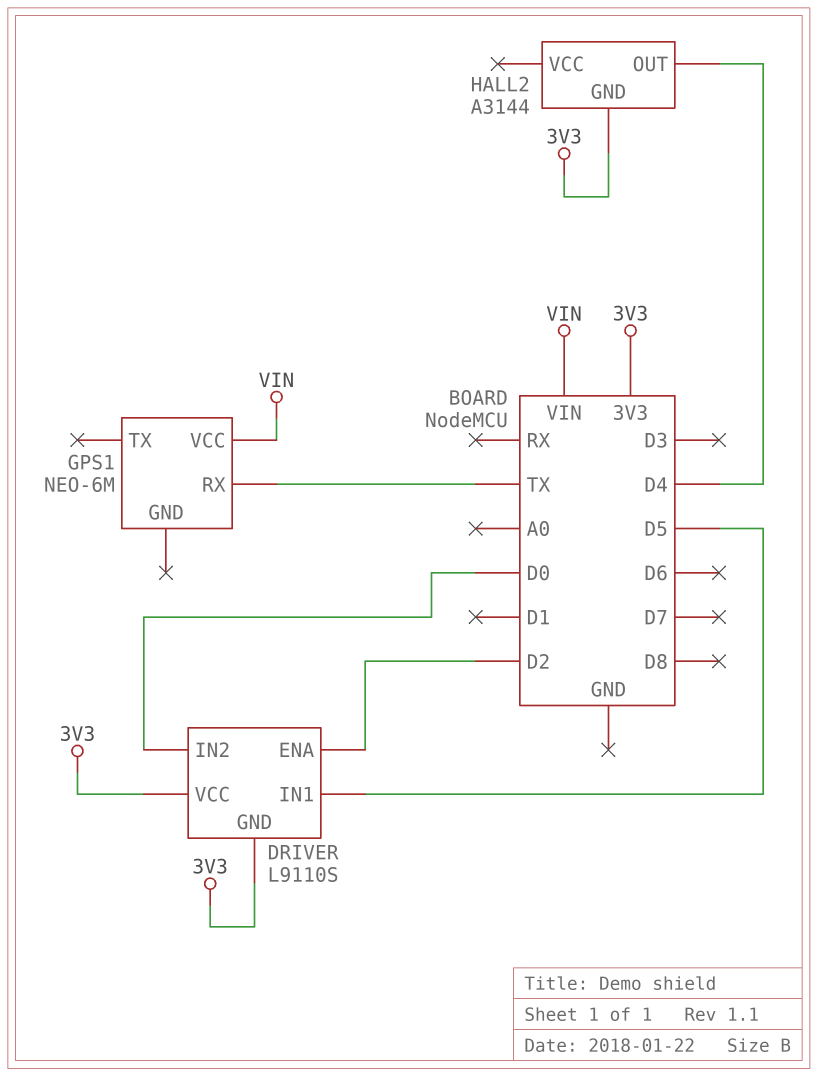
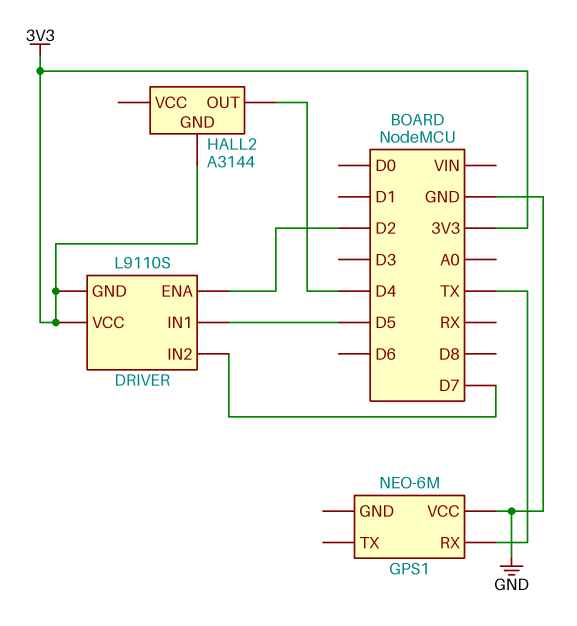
DRIVER pin IN2: D0 -> D7
GPS1 pin VCC: VIN -> GND

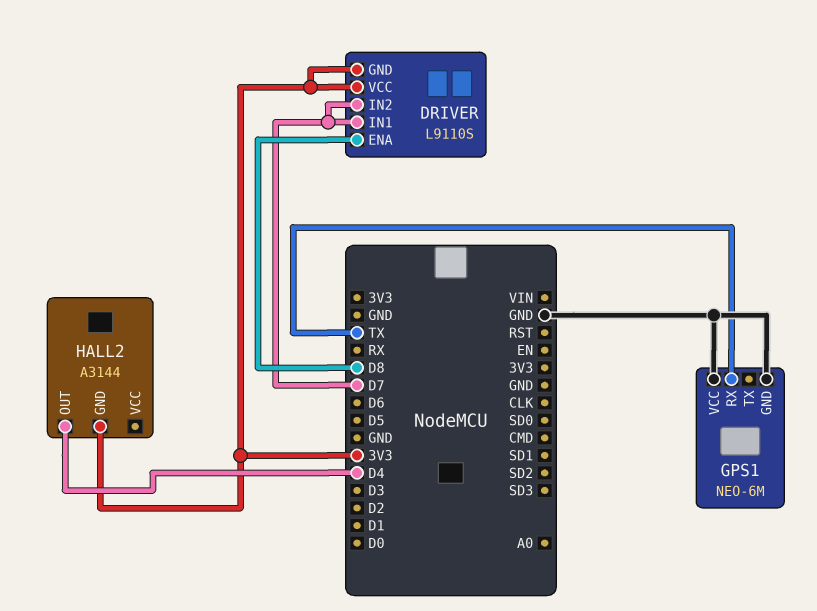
DRIVER pin ENA: D2 -> D8
DRIVER pin IN1: D5 -> D7
GPS1 pin GND: none -> GND

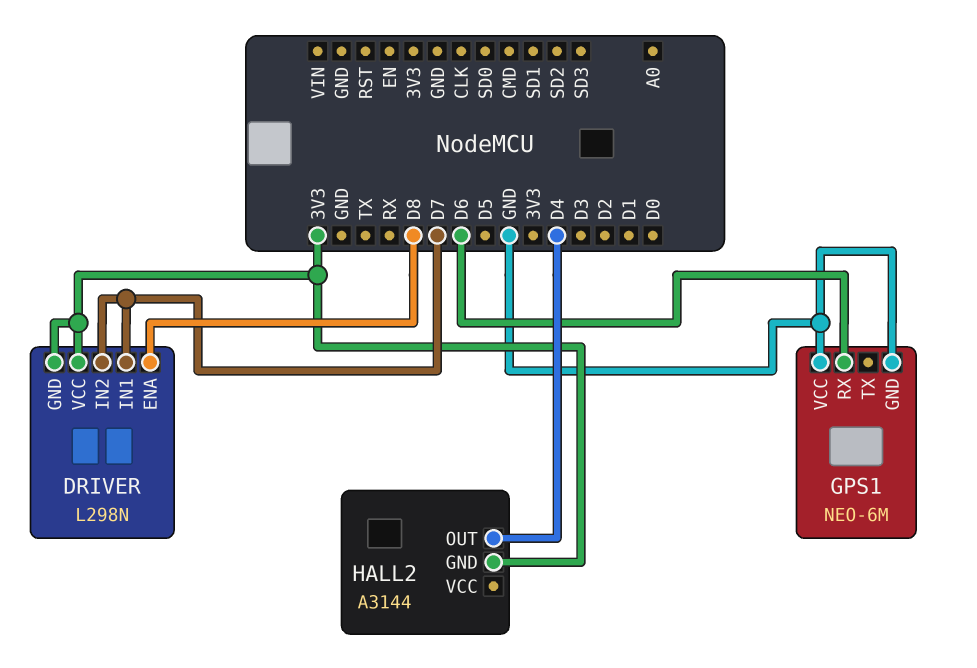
DRIVER: L9110S -> L298N
GPS1 pin RX: TX -> D6

